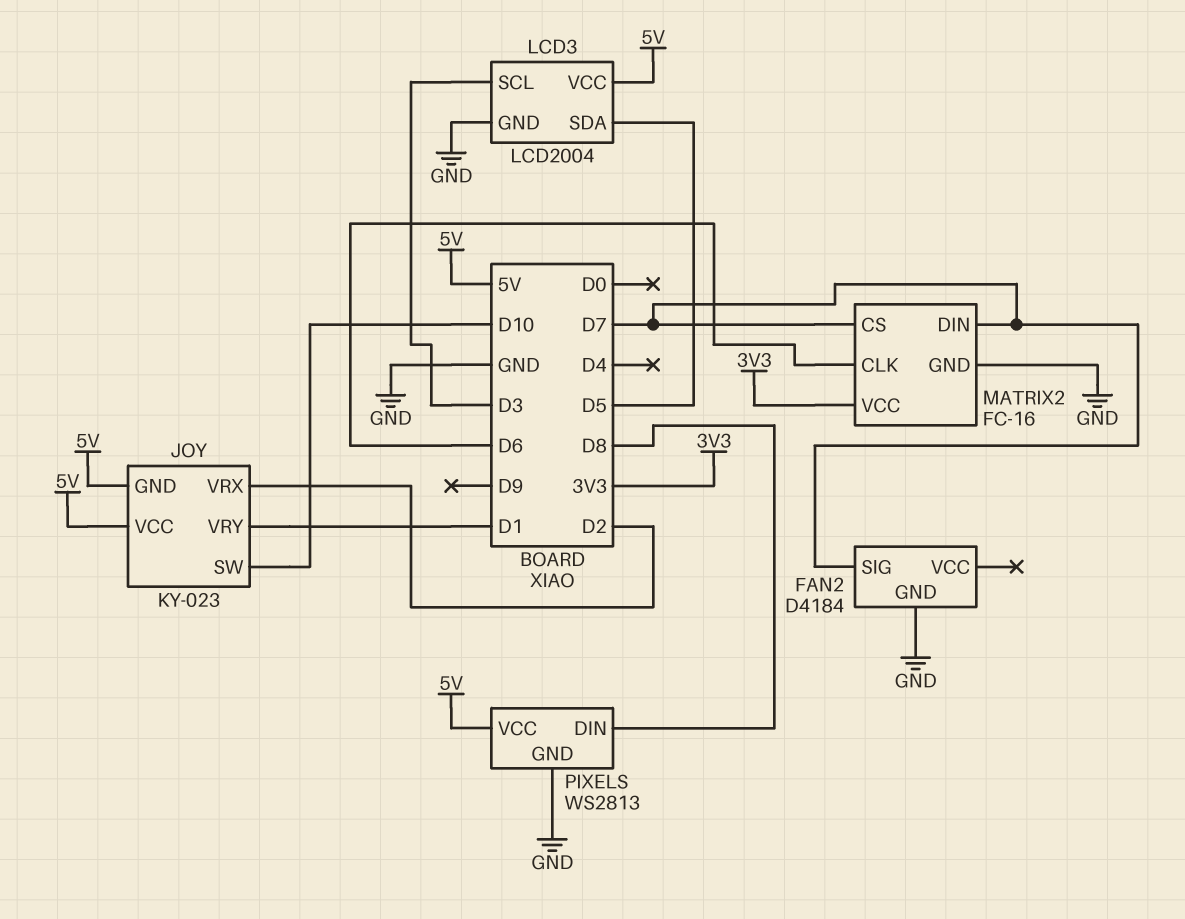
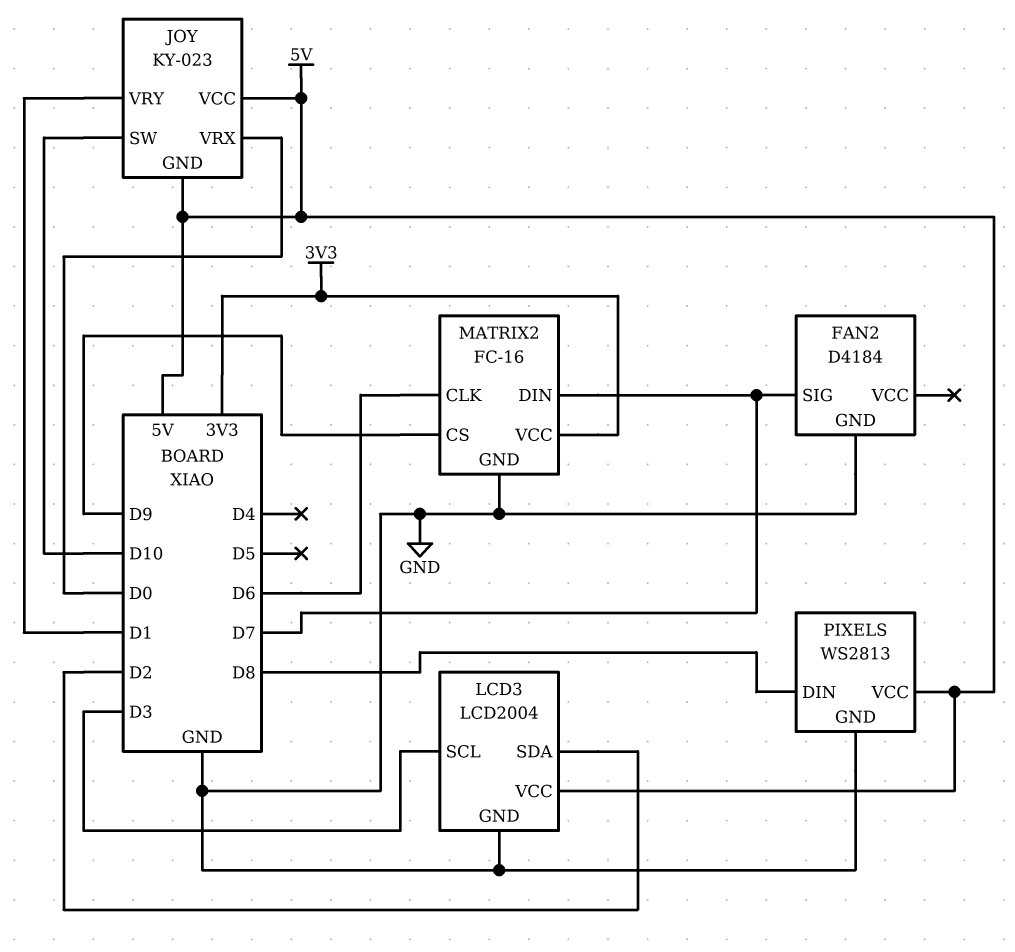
JOY pin VRX: D2 -> D0
LCD3 pin SDA: D5 -> D2
MATRIX2 pin CS: D7 -> D9

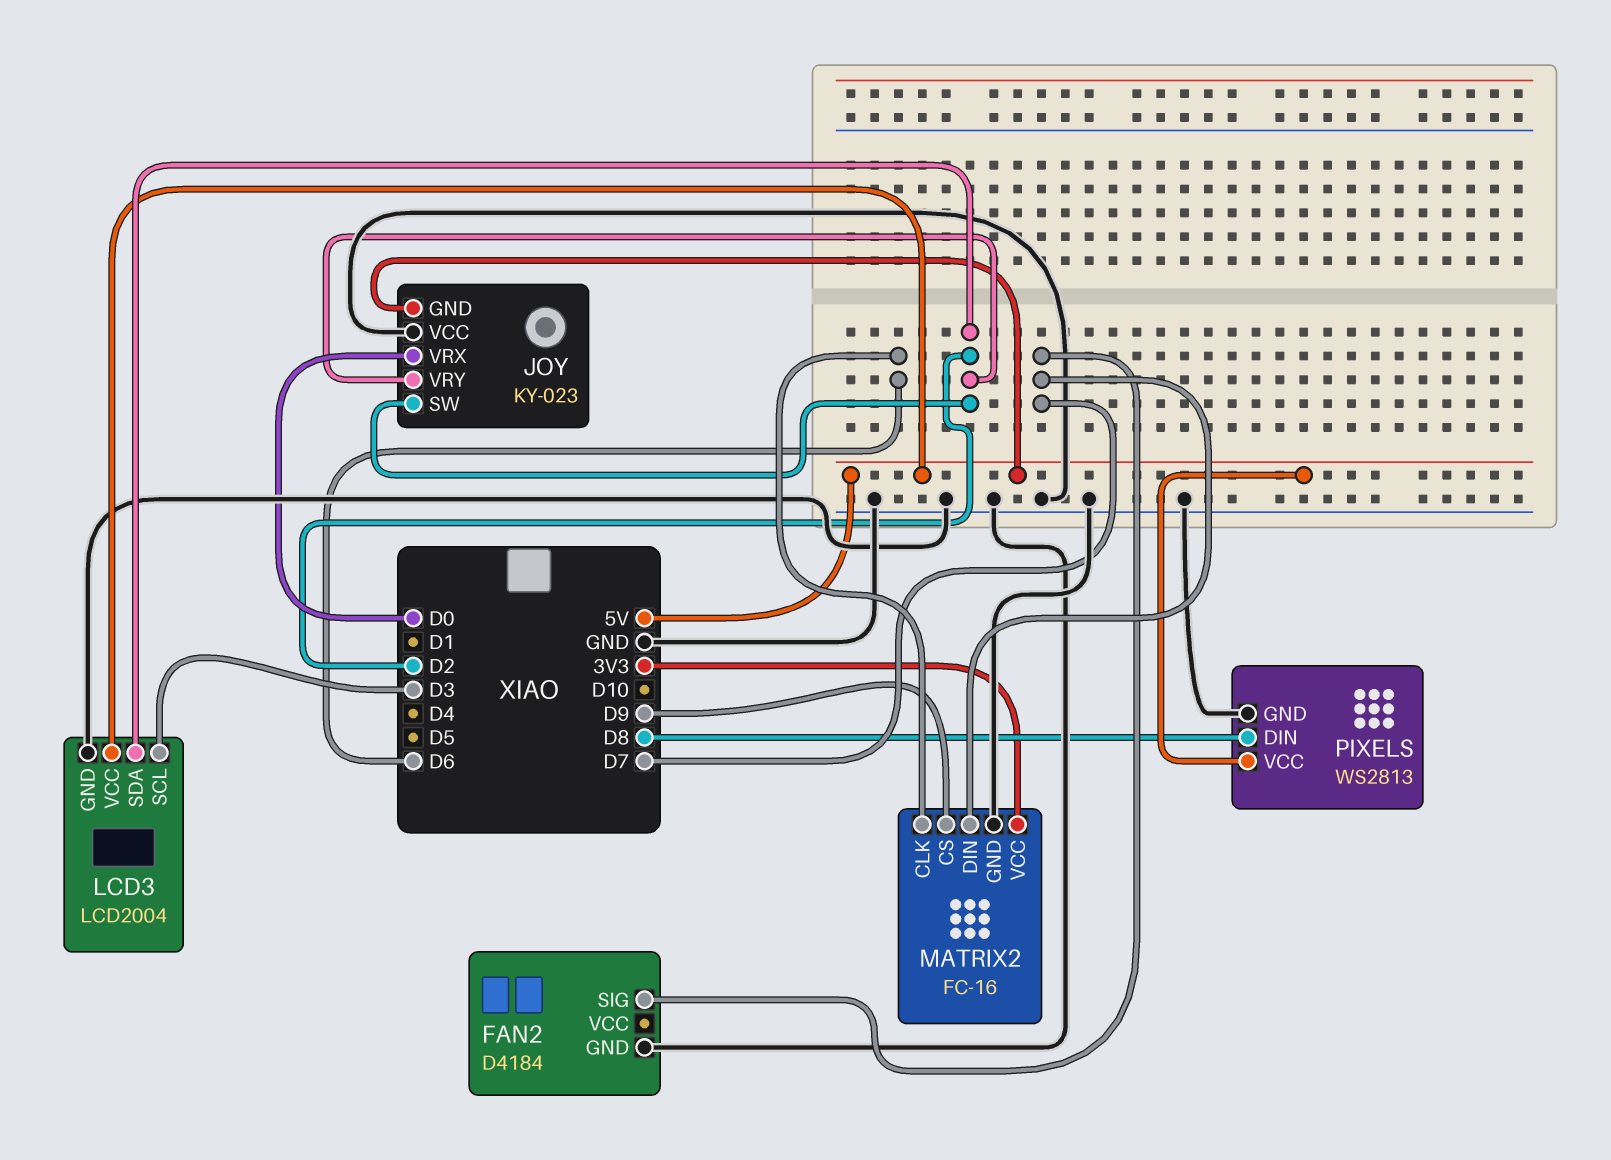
JOY pin SW: D10 -> D2
JOY pin VCC: 5V -> GND
JOY pin VRY: D1 -> D2

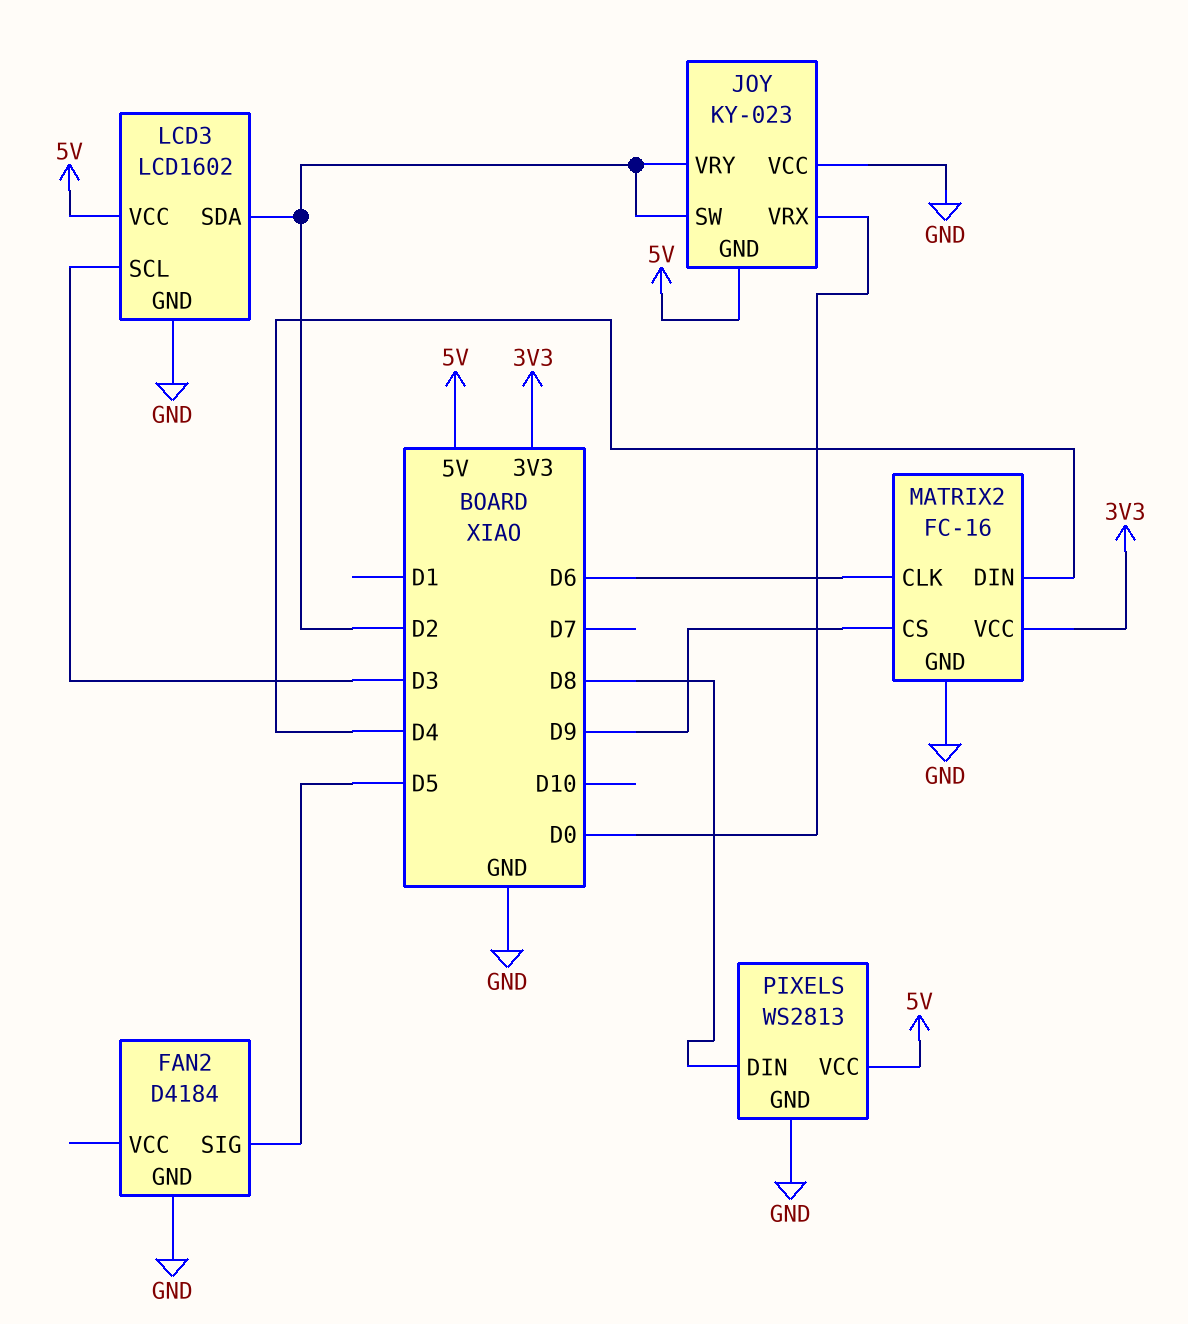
FAN2 pin SIG: D7 -> D5
LCD3: LCD2004 -> LCD1602
MATRIX2 pin DIN: D7 -> D4

